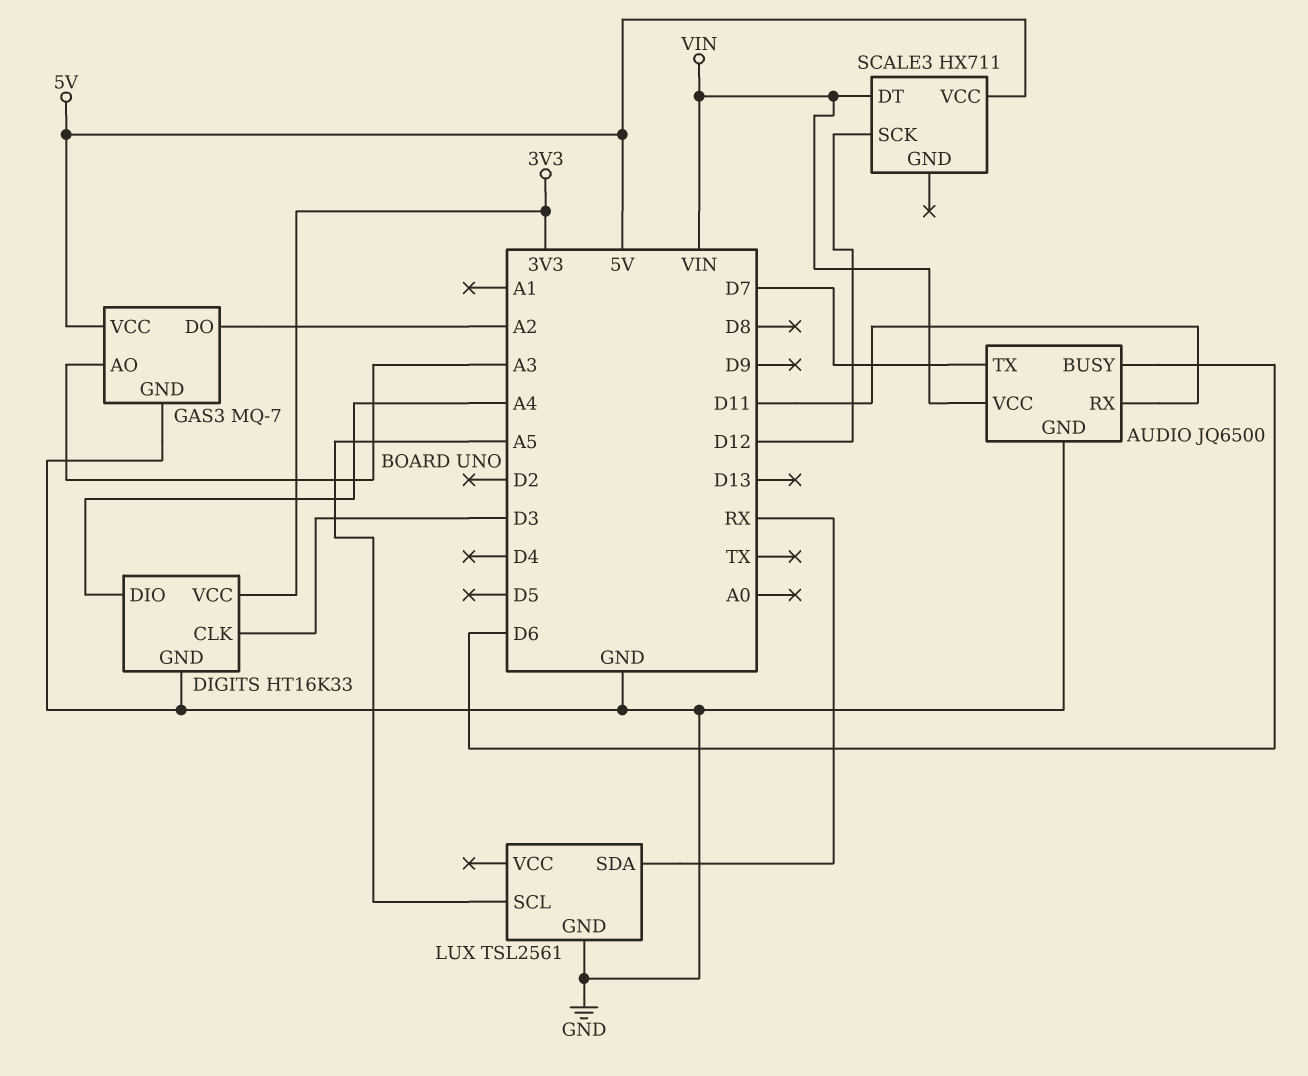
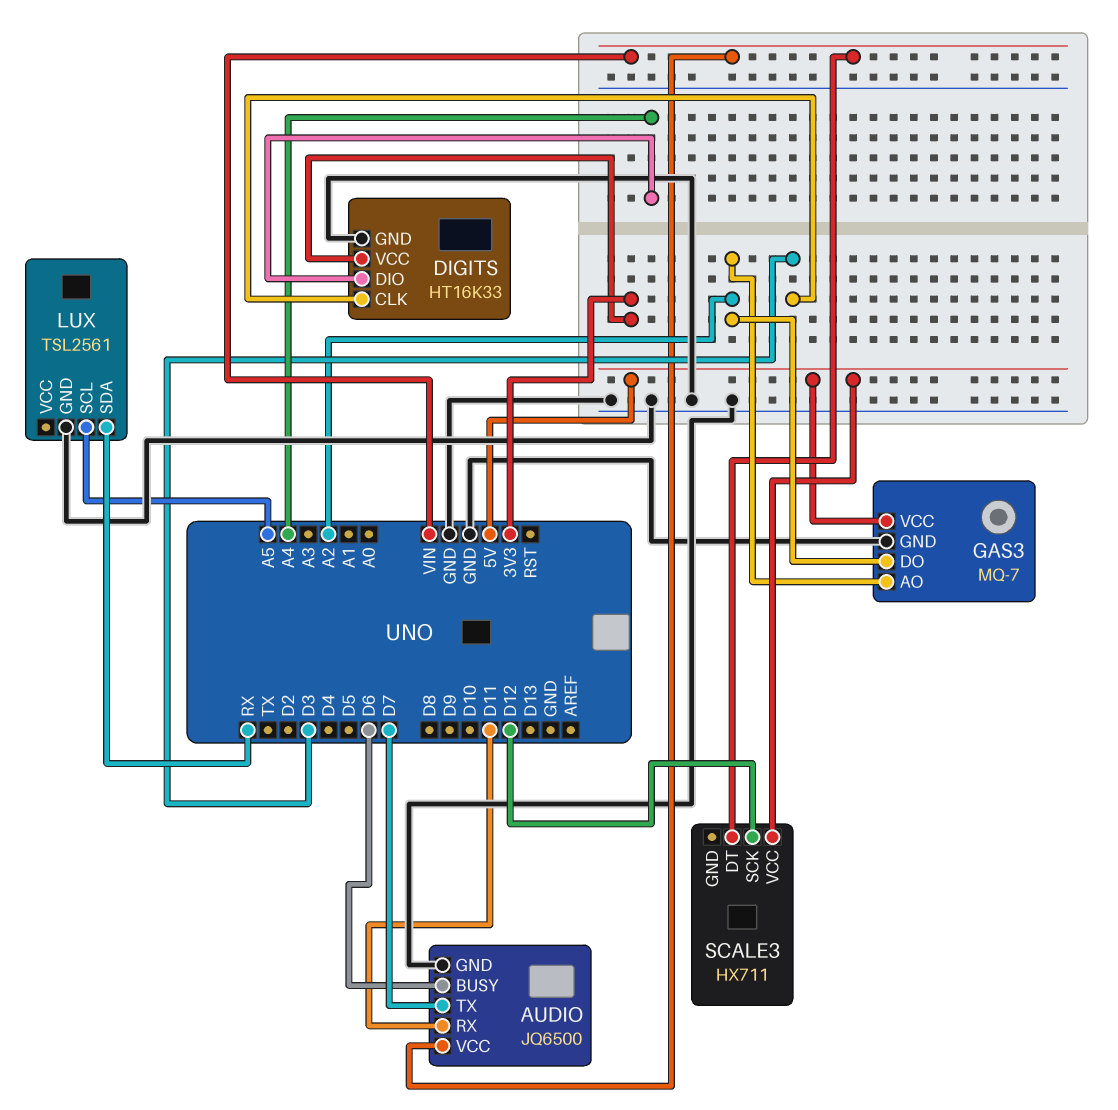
GAS3 pin AO: A3 -> A2

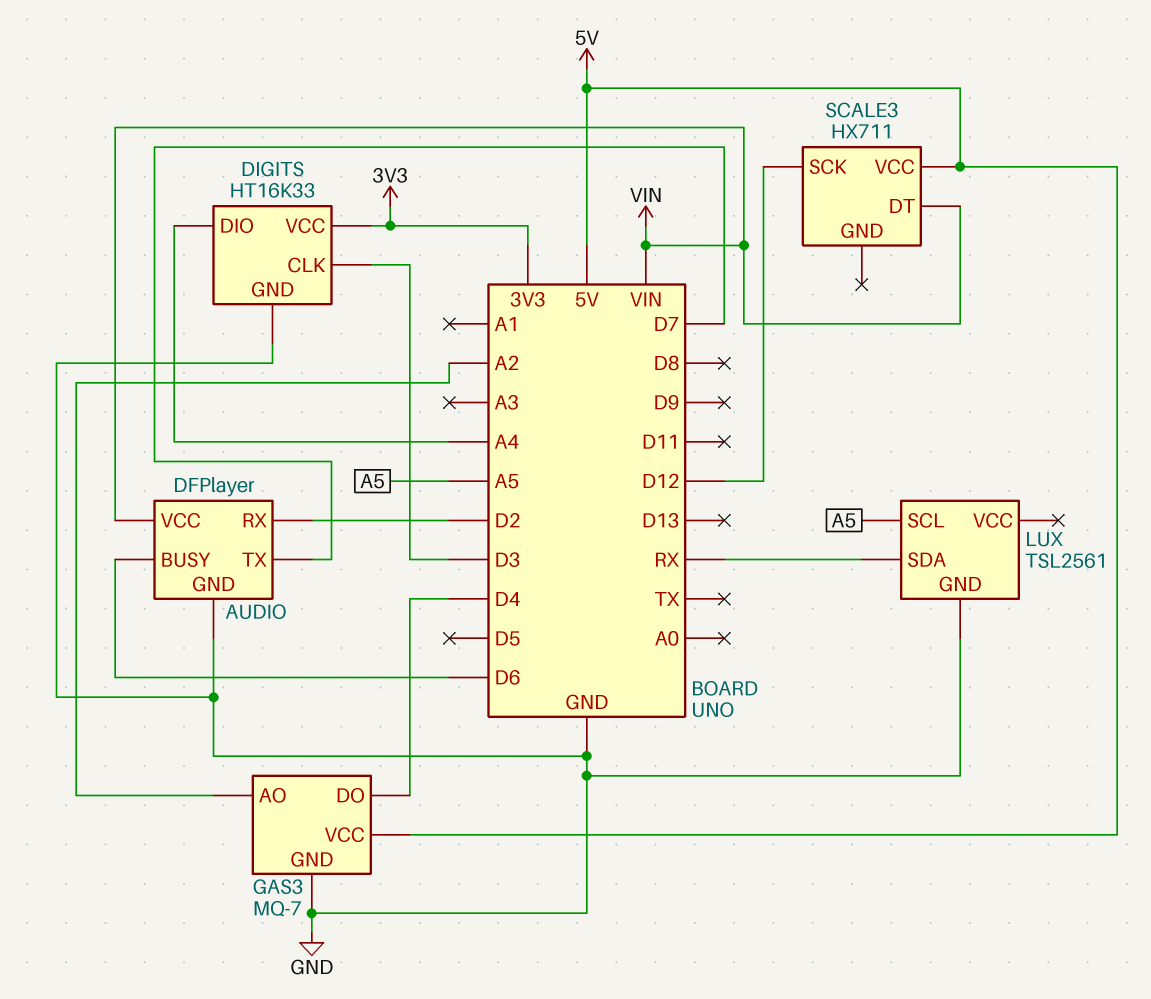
AUDIO: JQ6500 -> DFPlayer
AUDIO pin RX: D11 -> D2
GAS3 pin DO: A2 -> D4

